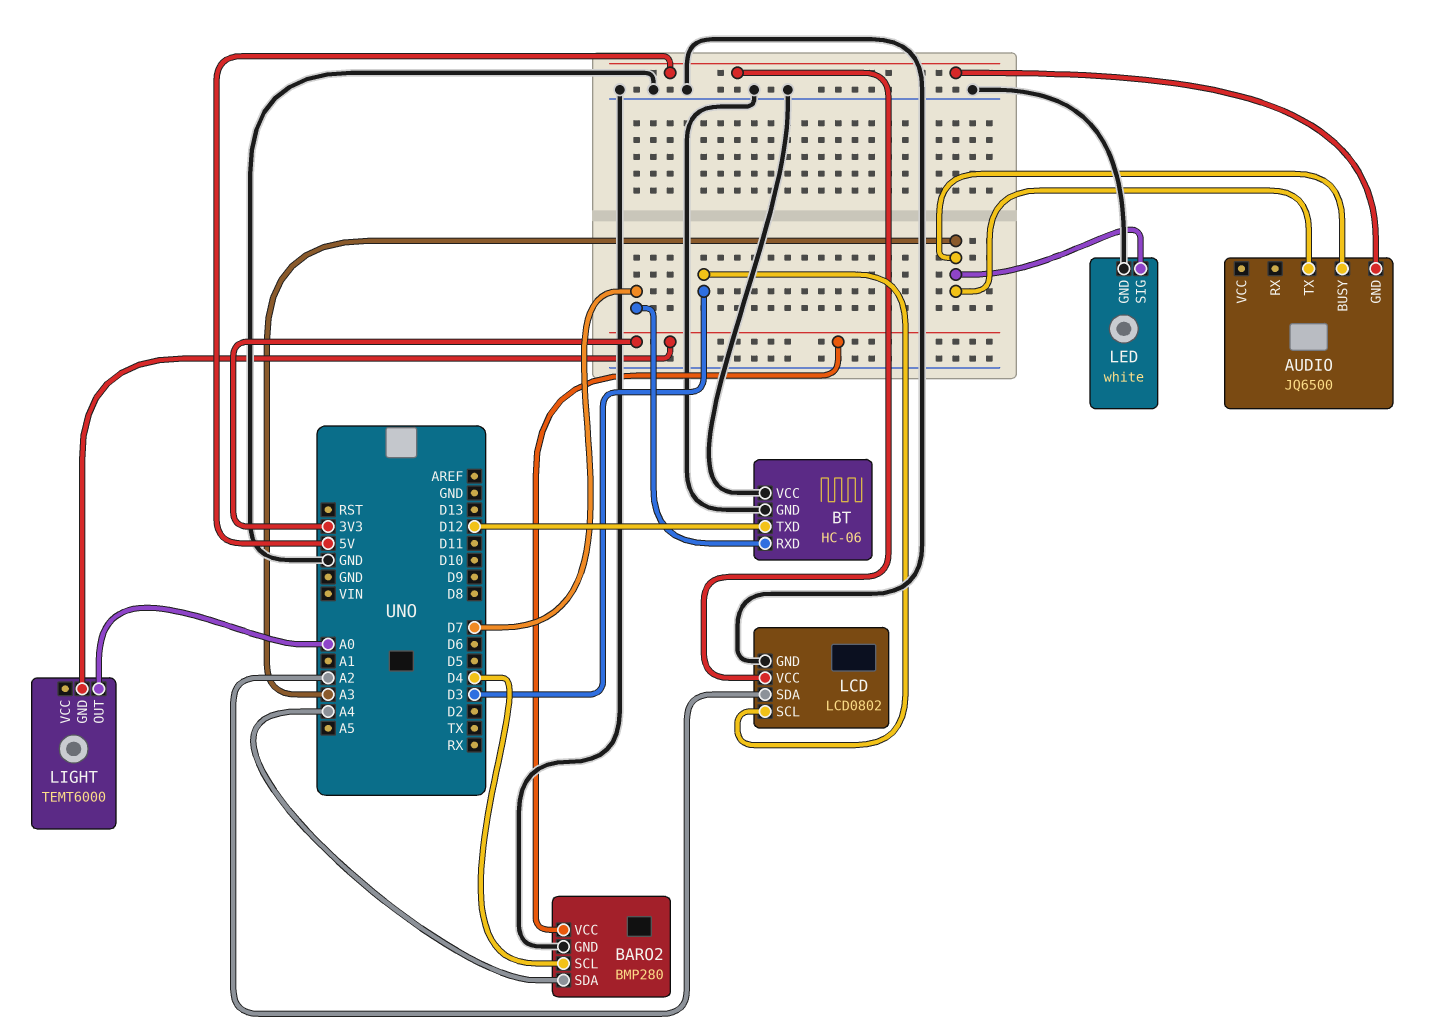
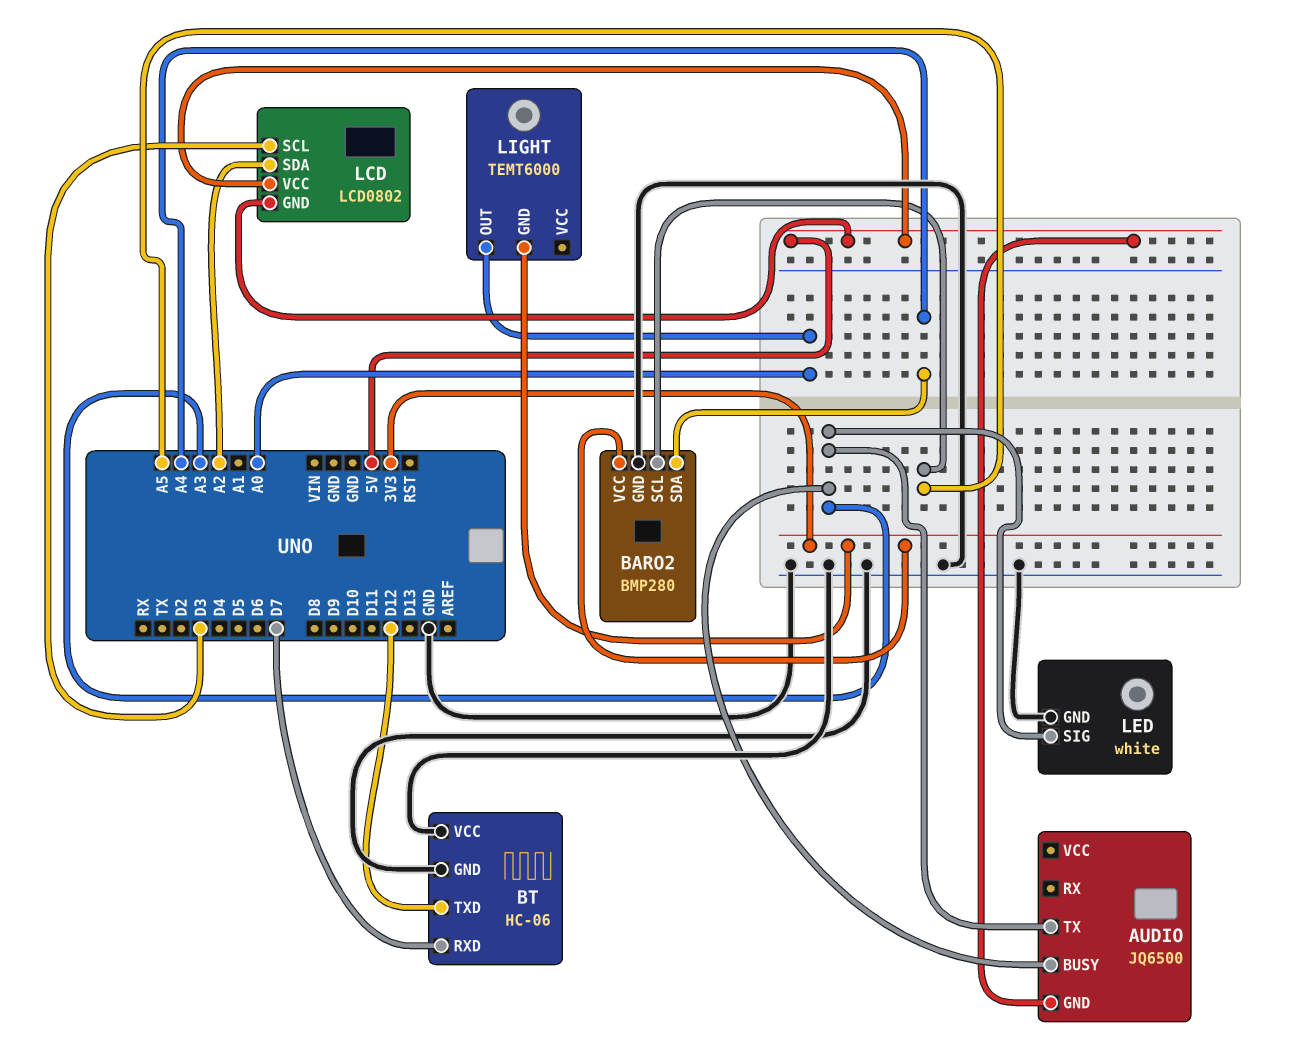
BARO2 pin SCL: D4 -> A5
LCD pin GND: GND -> 5V

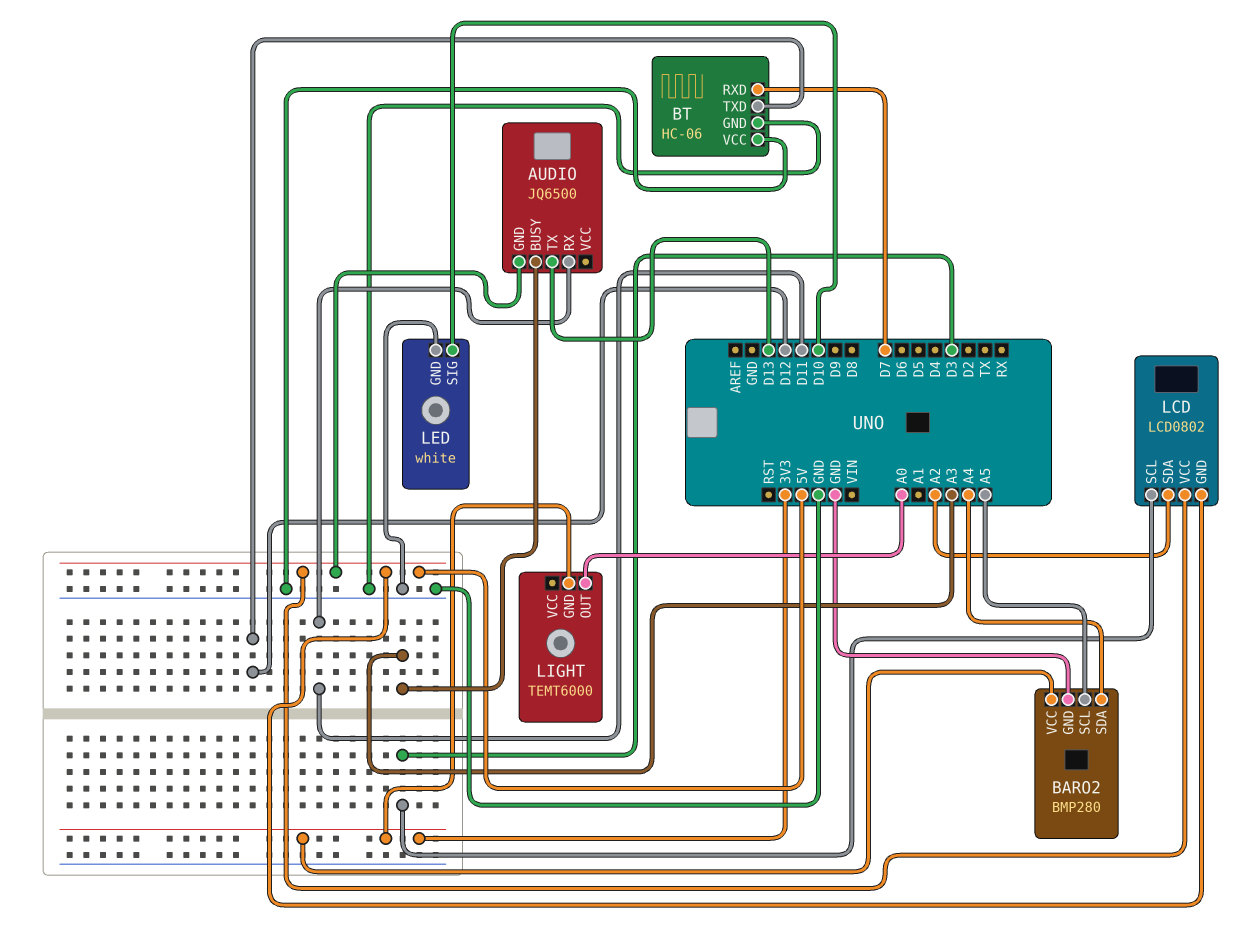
AUDIO pin RX: none -> D11
AUDIO pin TX: A3 -> D13
LED pin SIG: A3 -> D10

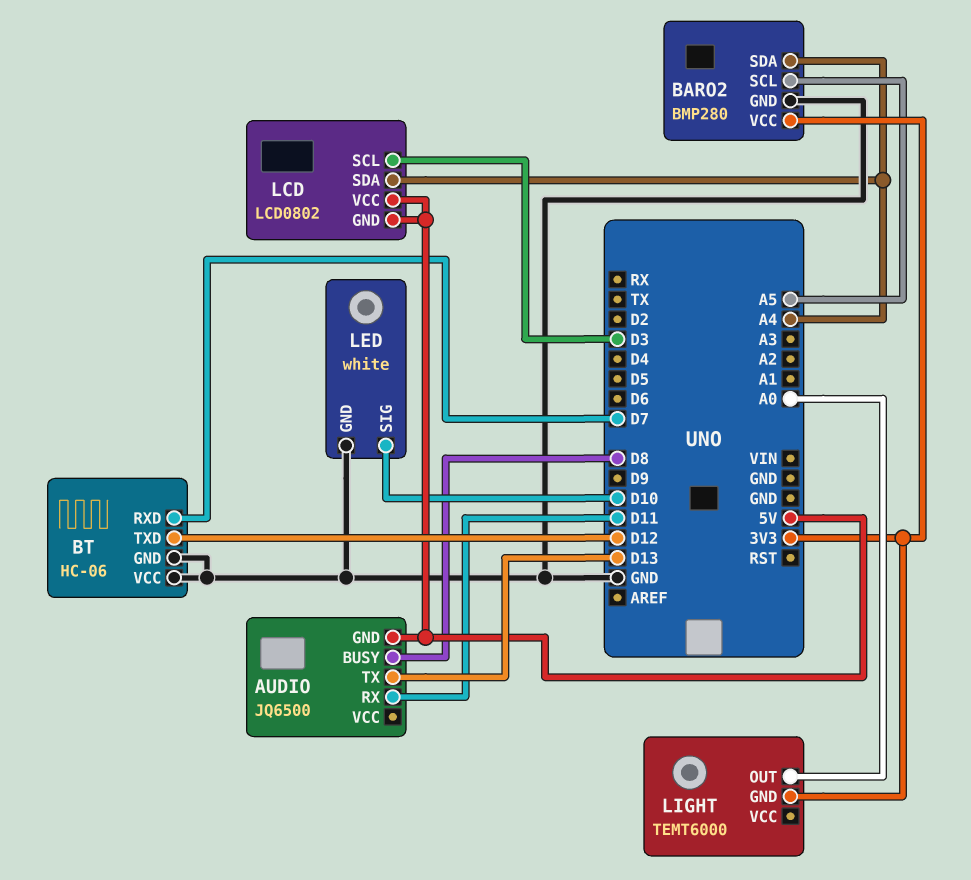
AUDIO pin BUSY: A3 -> D8
LCD pin SDA: A2 -> A4

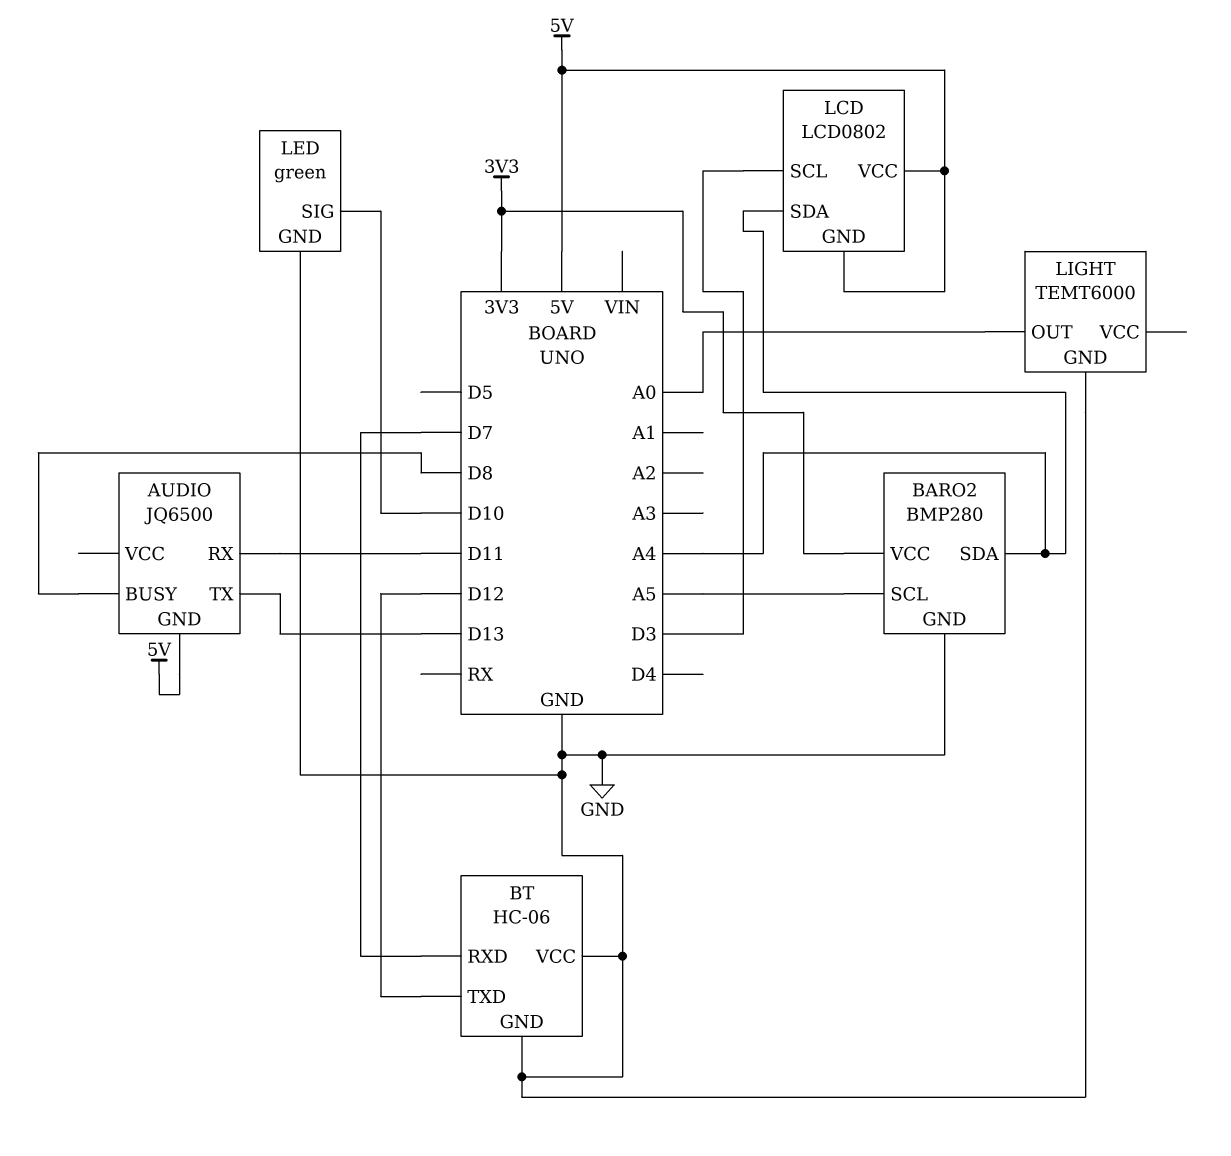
LED: white -> green
LIGHT pin GND: 3V3 -> GND

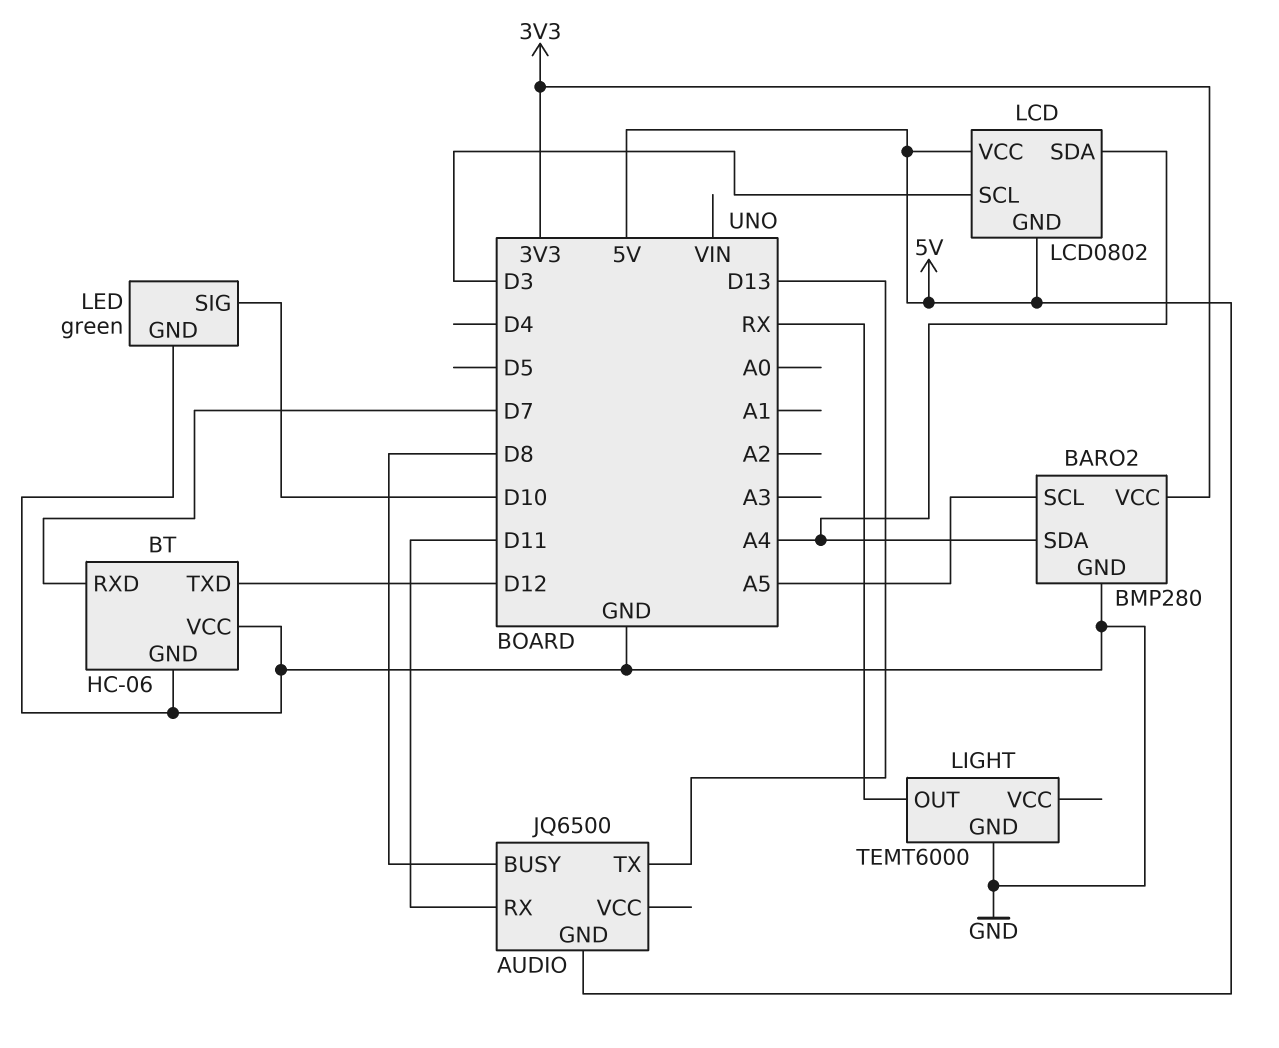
LIGHT pin OUT: A0 -> RX

